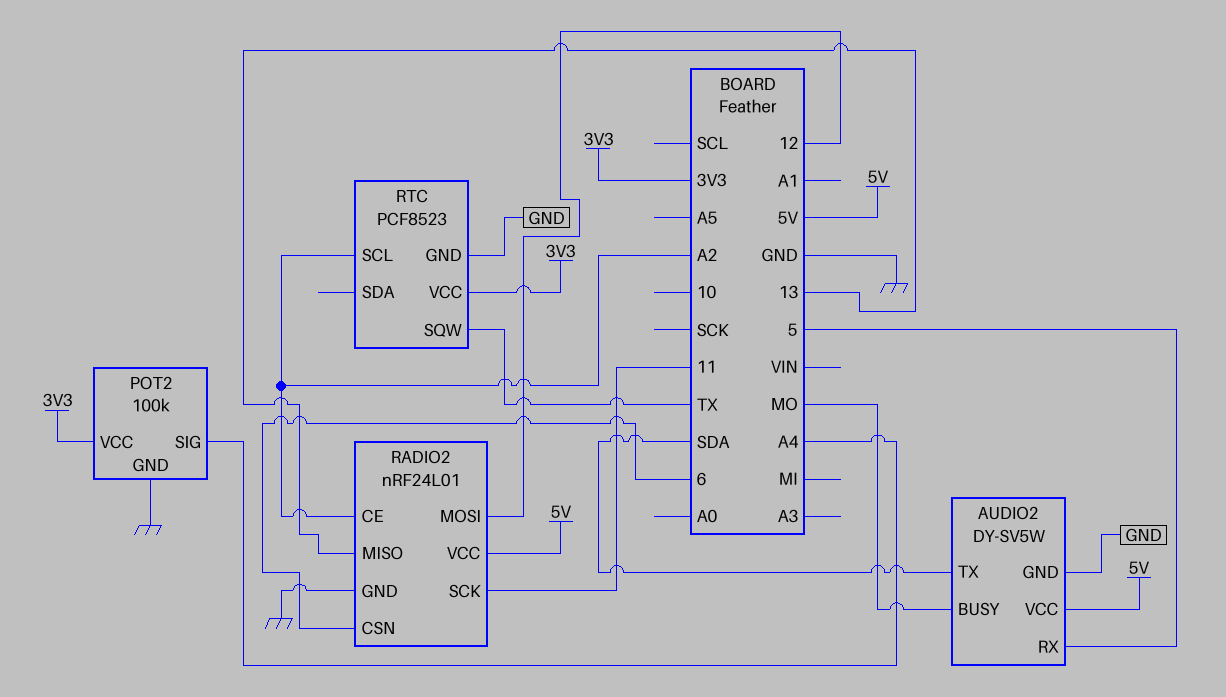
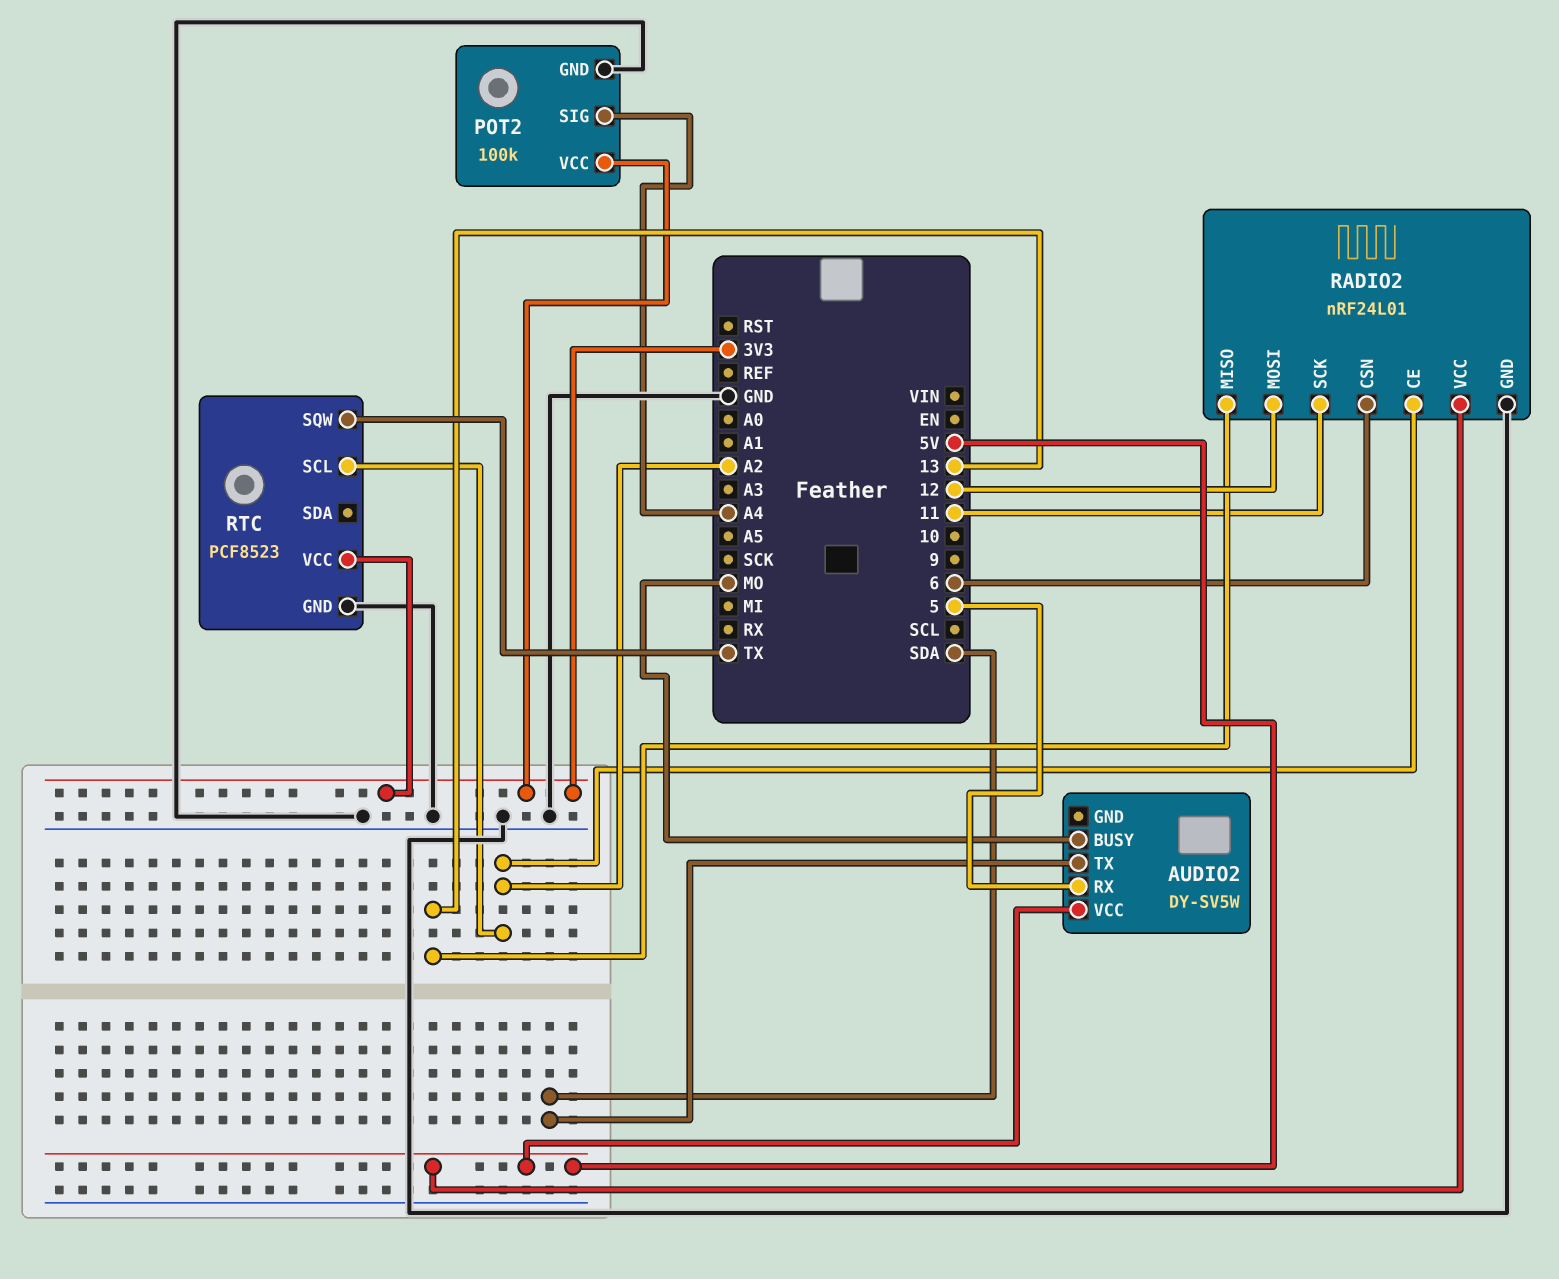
AUDIO2 pin GND: GND -> none

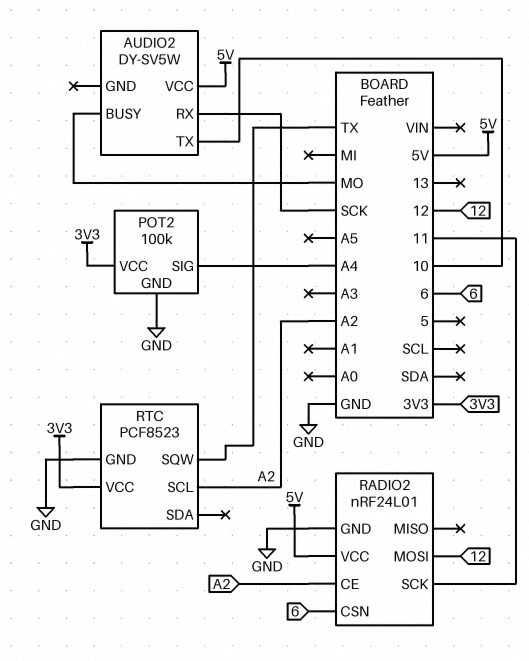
AUDIO2 pin RX: 5 -> SCK
AUDIO2 pin TX: SDA -> 10
RADIO2 pin MISO: 13 -> none

